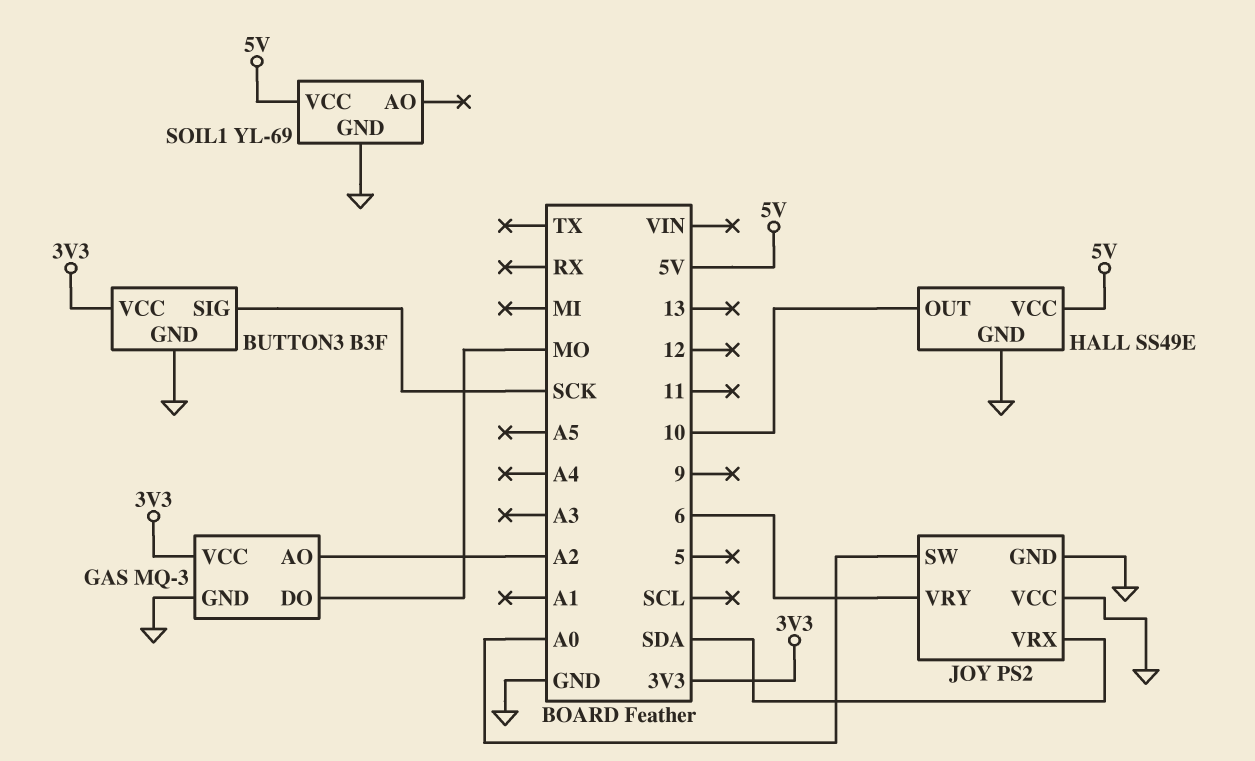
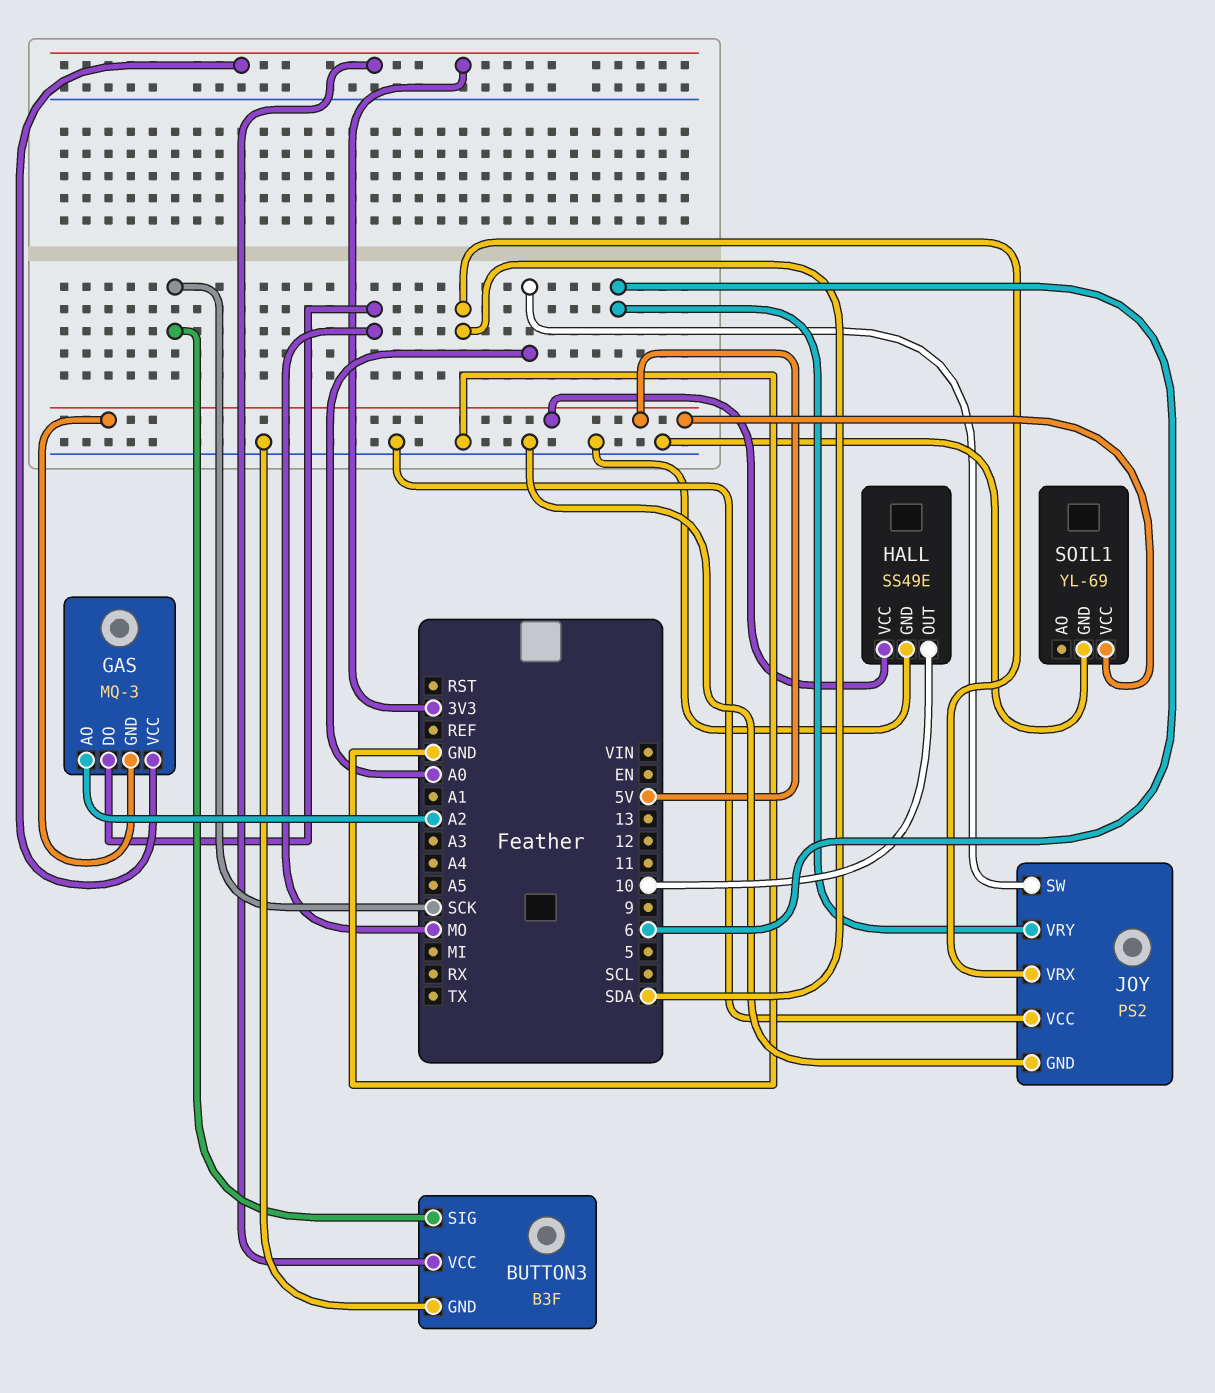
GAS pin GND: GND -> 5V

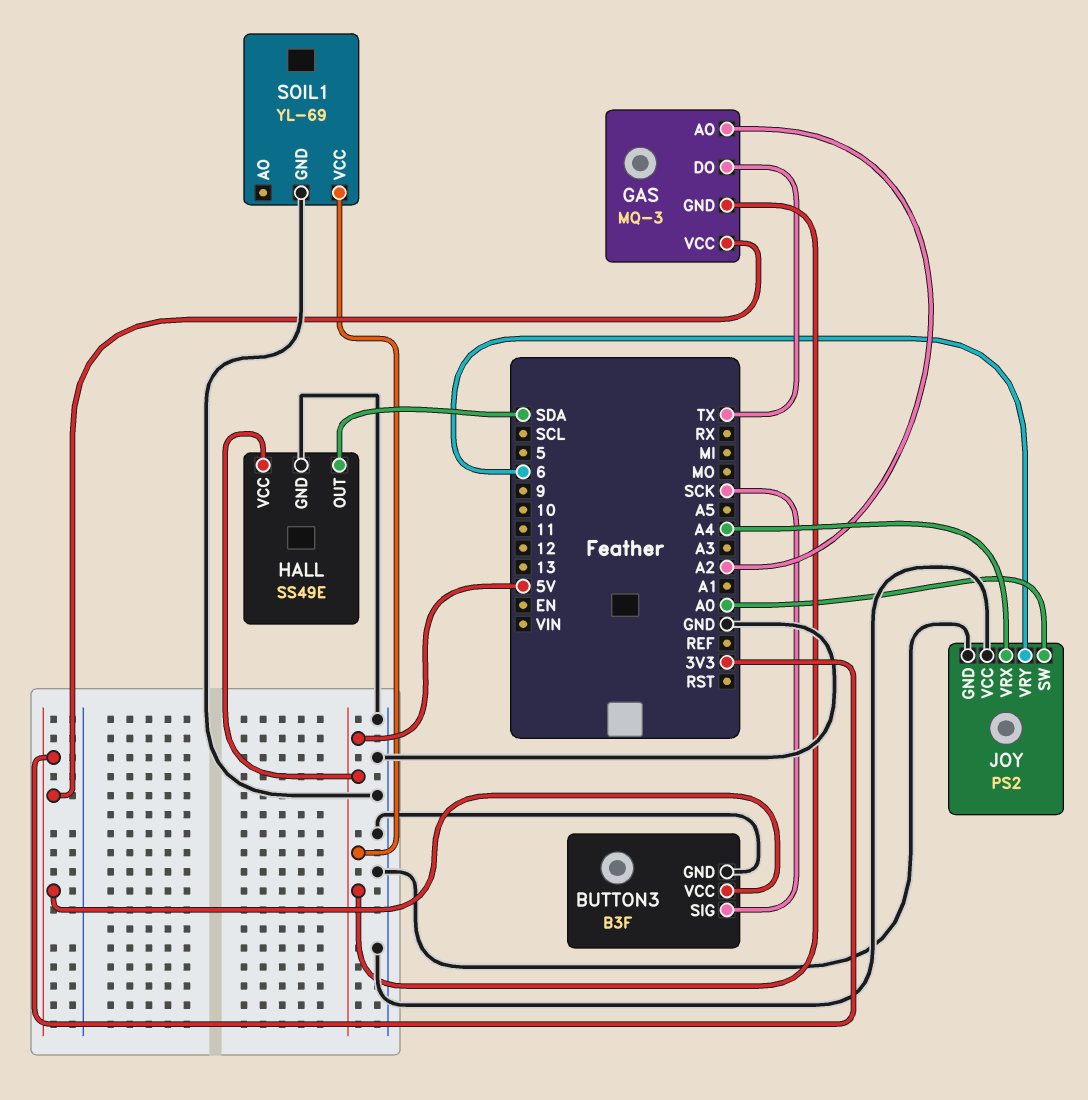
GAS pin DO: MO -> TX
HALL pin OUT: 10 -> SDA
JOY pin VRX: SDA -> A4

